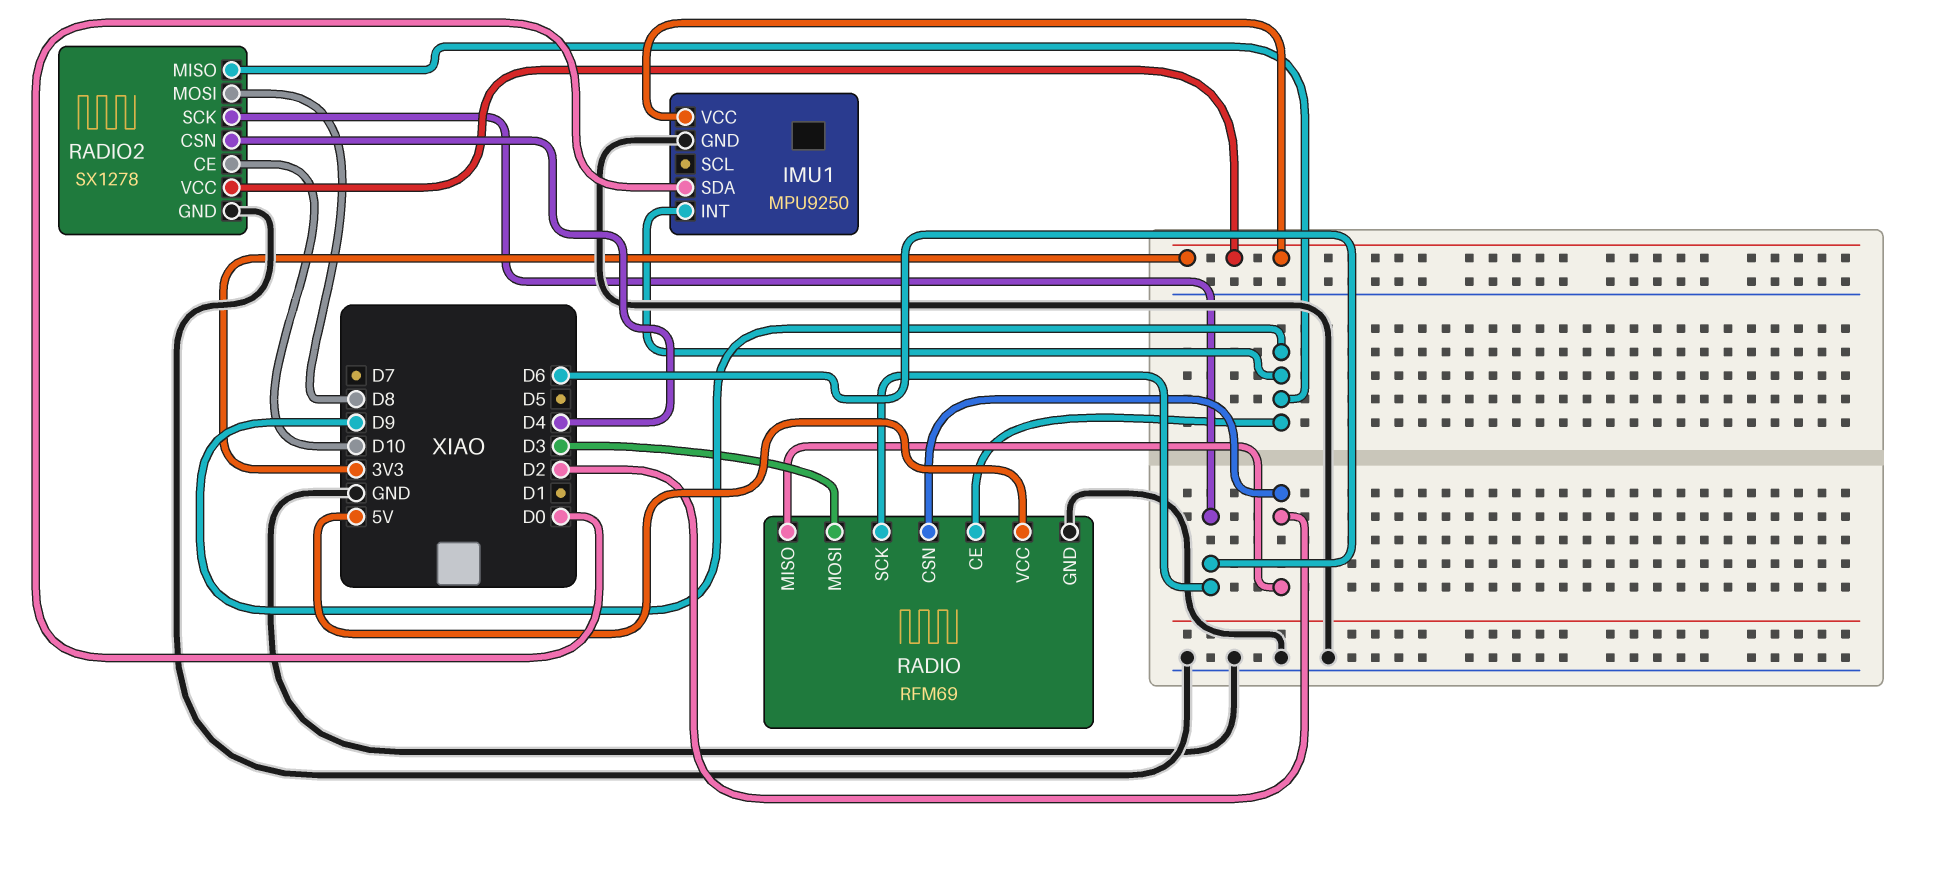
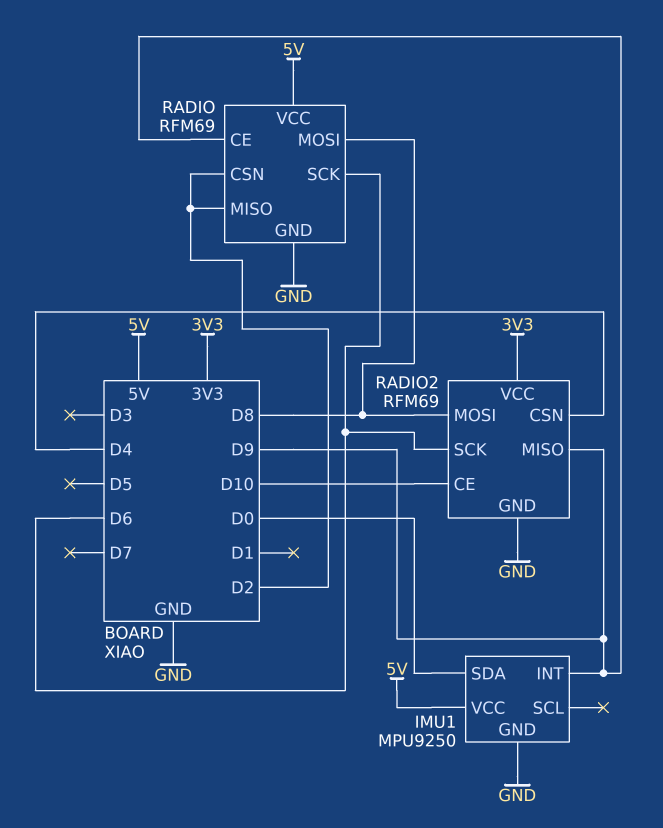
IMU1 pin VCC: 3V3 -> 5V
RADIO pin MOSI: D3 -> D8
RADIO2: SX1278 -> RFM69

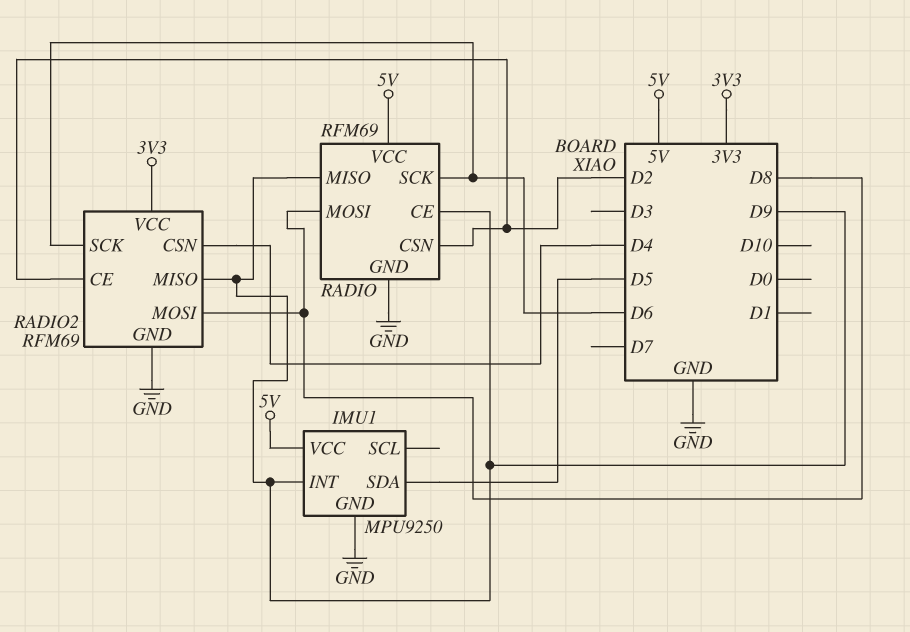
IMU1 pin SDA: D0 -> D5
RADIO pin MISO: D2 -> D9
RADIO2 pin CE: D10 -> D2

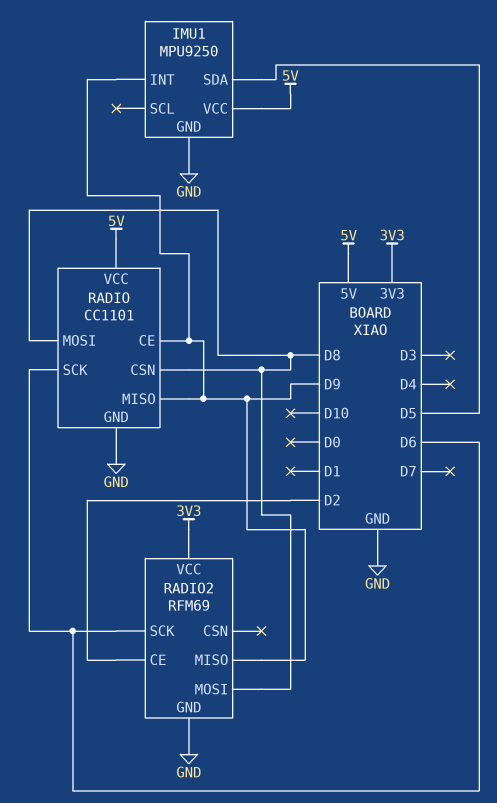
RADIO: RFM69 -> CC1101
RADIO pin CSN: D2 -> D8
RADIO2 pin CSN: D4 -> none

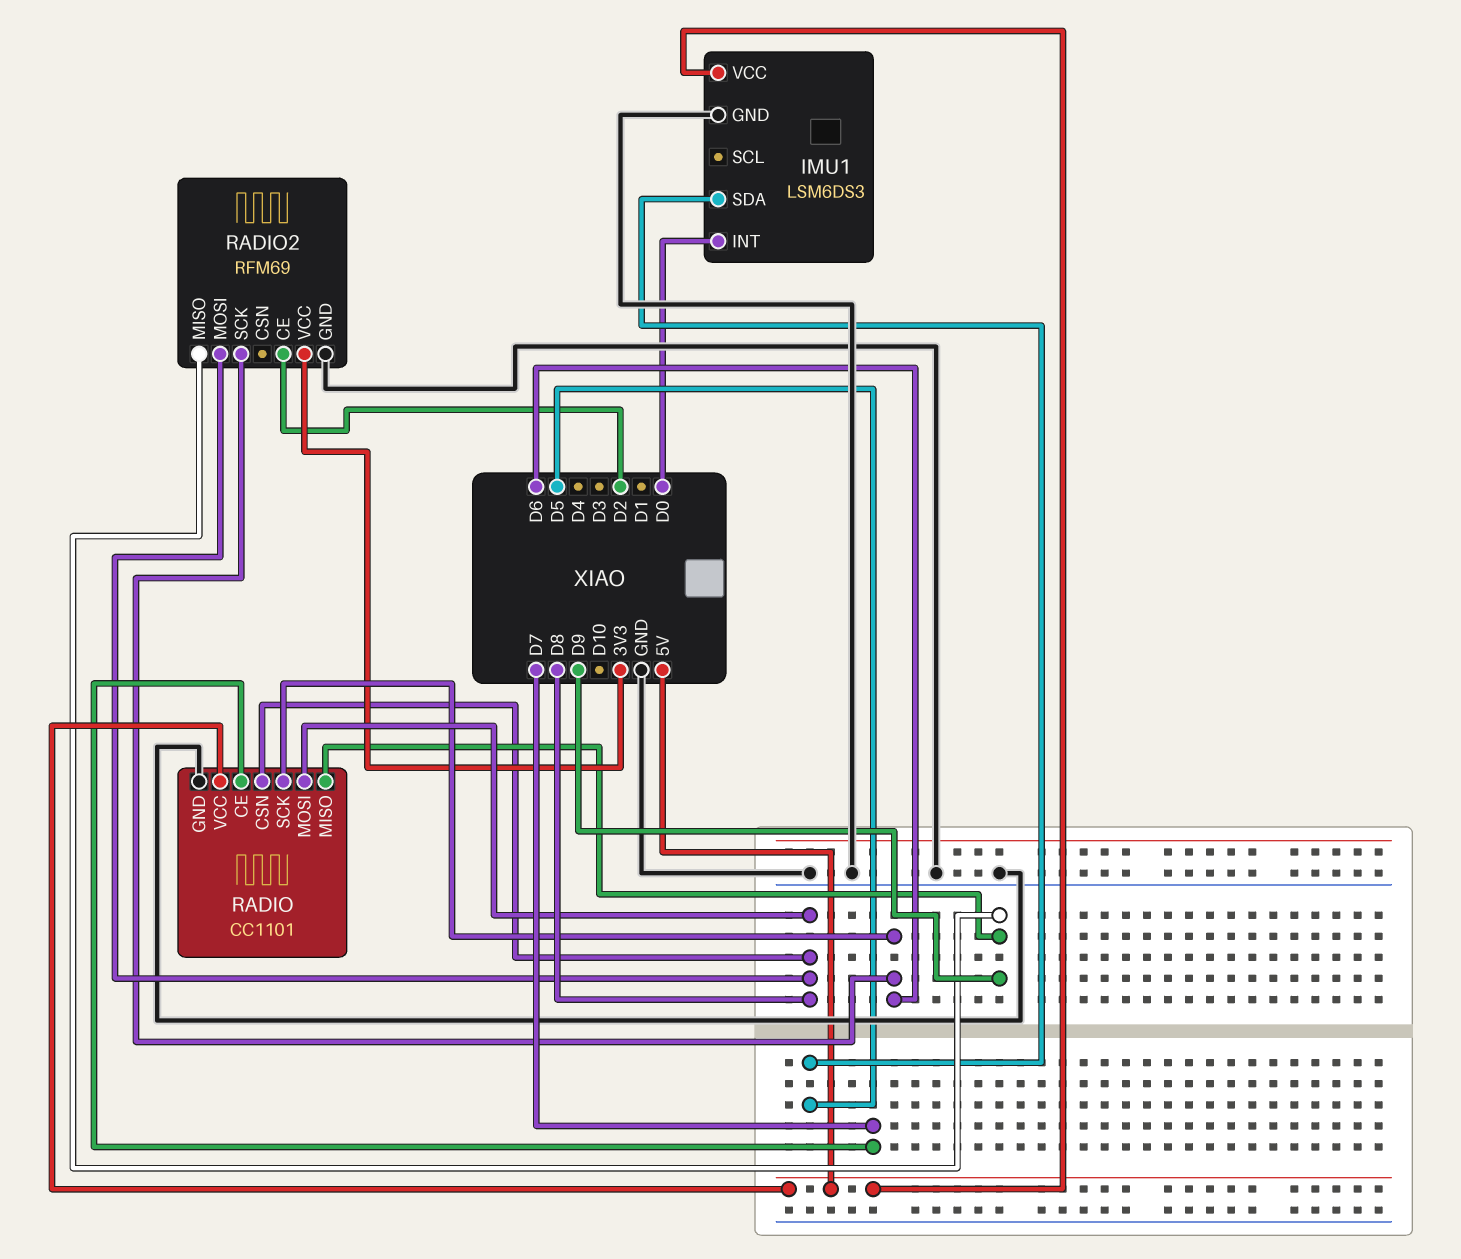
IMU1: MPU9250 -> LSM6DS3
IMU1 pin INT: D9 -> D0
RADIO pin CE: D9 -> D7

